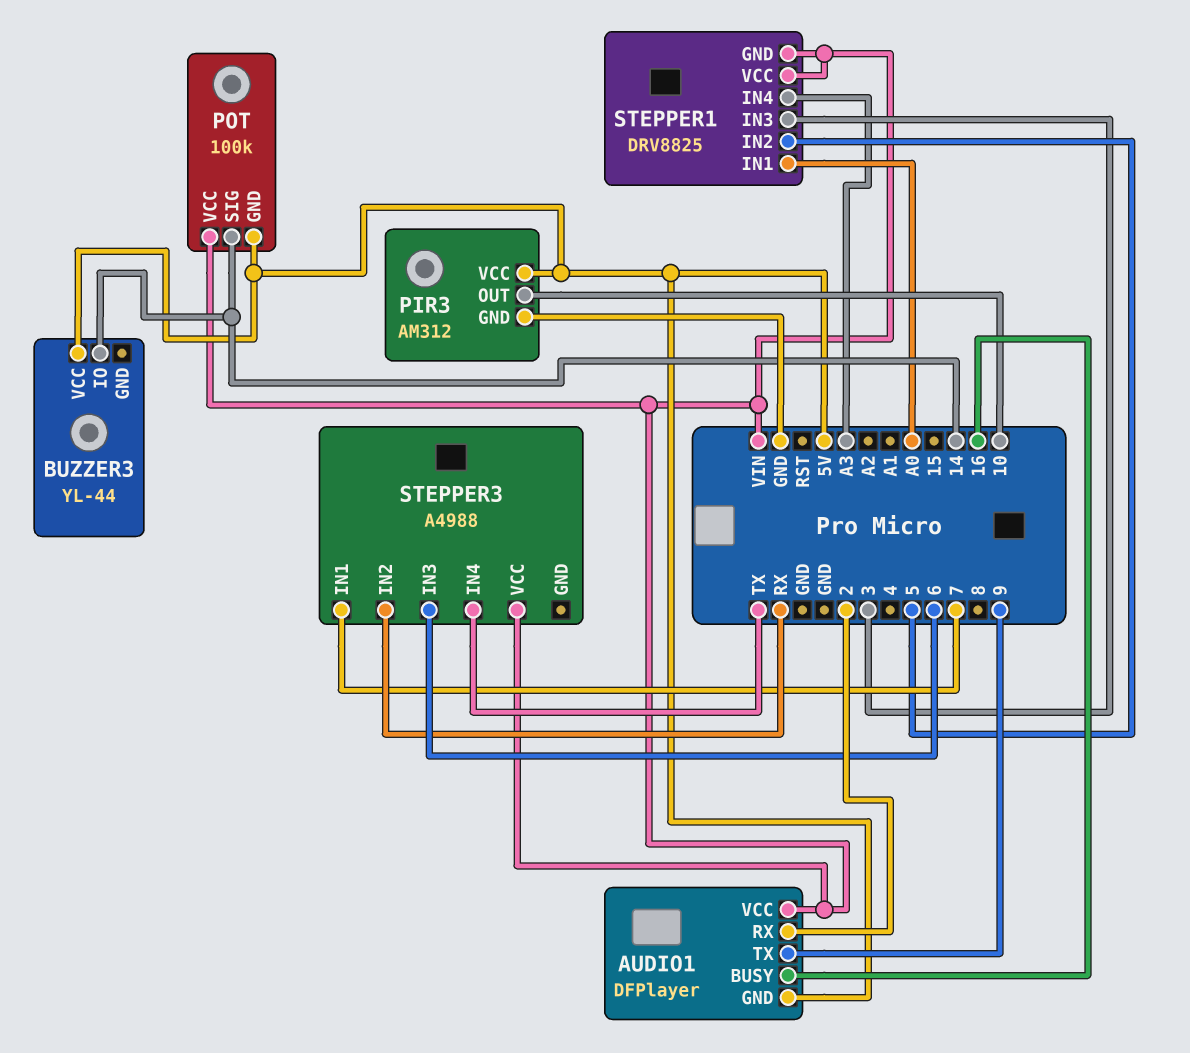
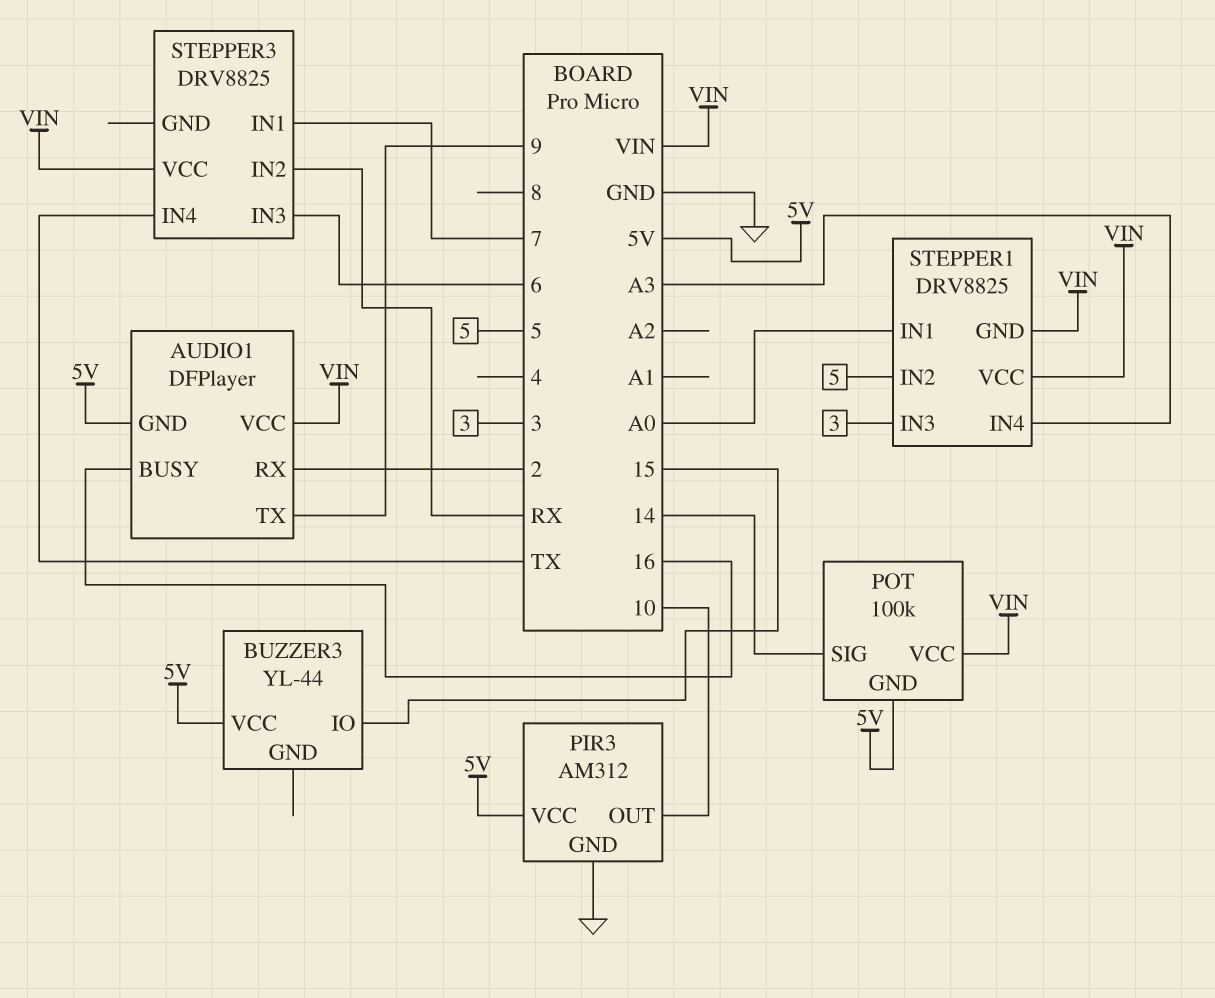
BUZZER3 pin IO: 14 -> 15
STEPPER3: A4988 -> DRV8825

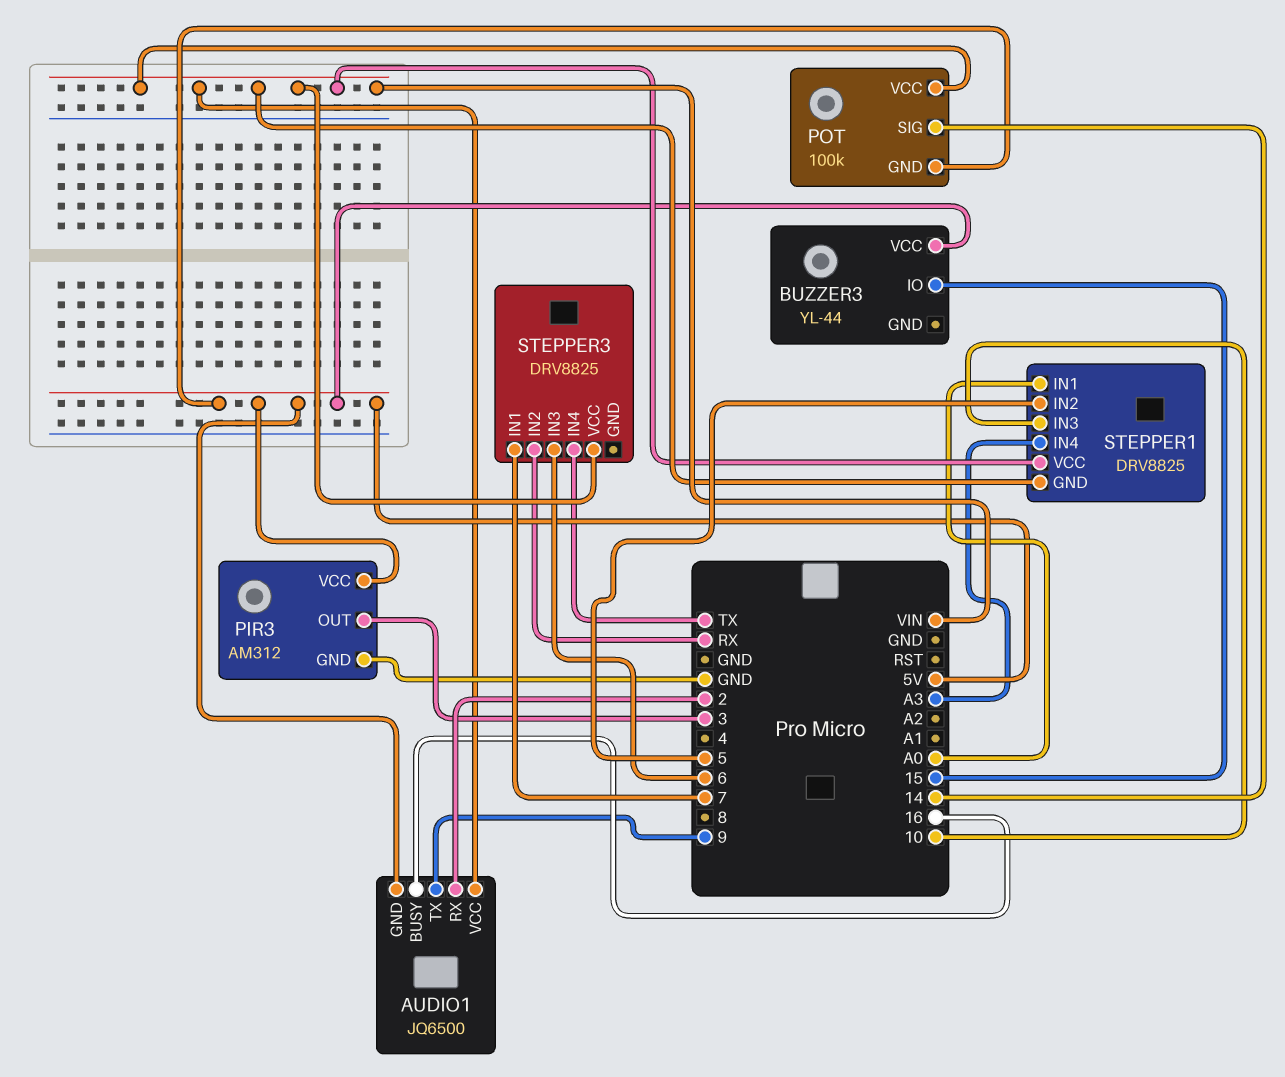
AUDIO1: DFPlayer -> JQ6500
PIR3 pin OUT: 10 -> 3
STEPPER1 pin IN3: 3 -> 10

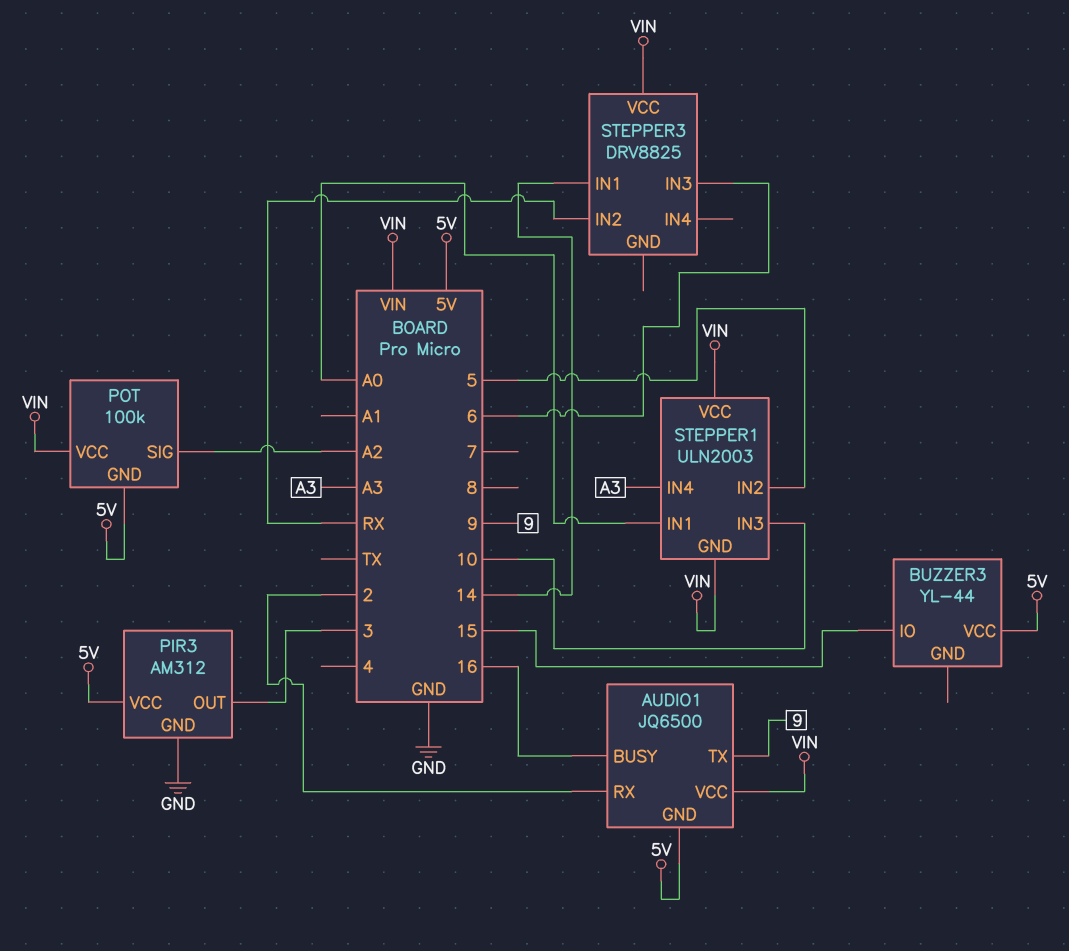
POT pin SIG: 14 -> A2
STEPPER1: DRV8825 -> ULN2003
STEPPER3 pin IN1: 7 -> 14
STEPPER3 pin IN4: TX -> none

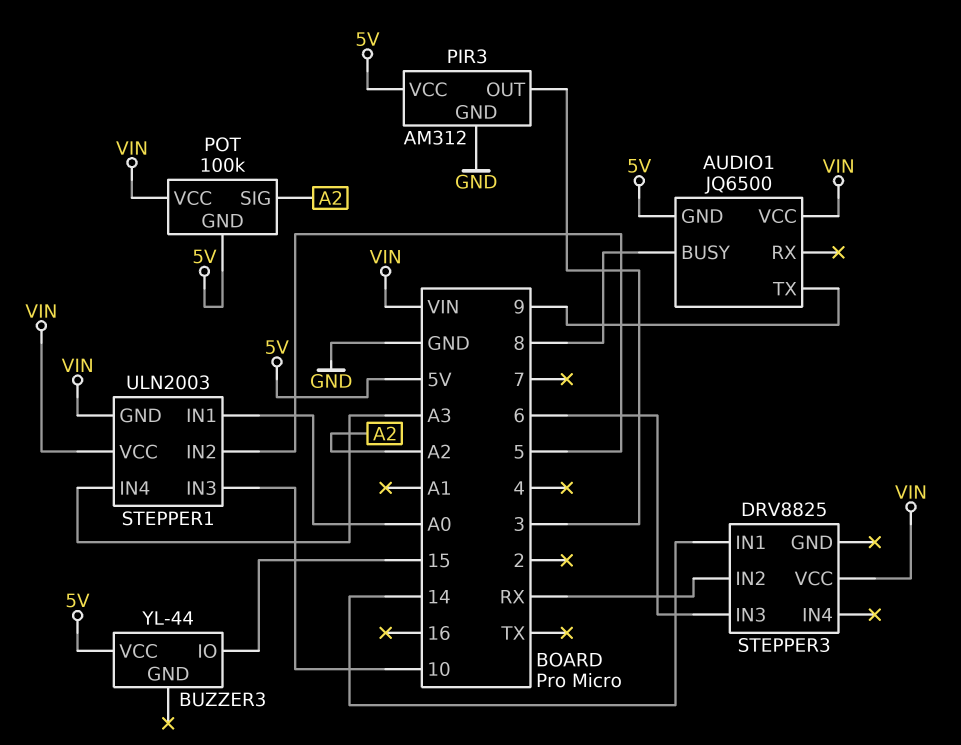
AUDIO1 pin BUSY: 16 -> 8
AUDIO1 pin RX: 2 -> none

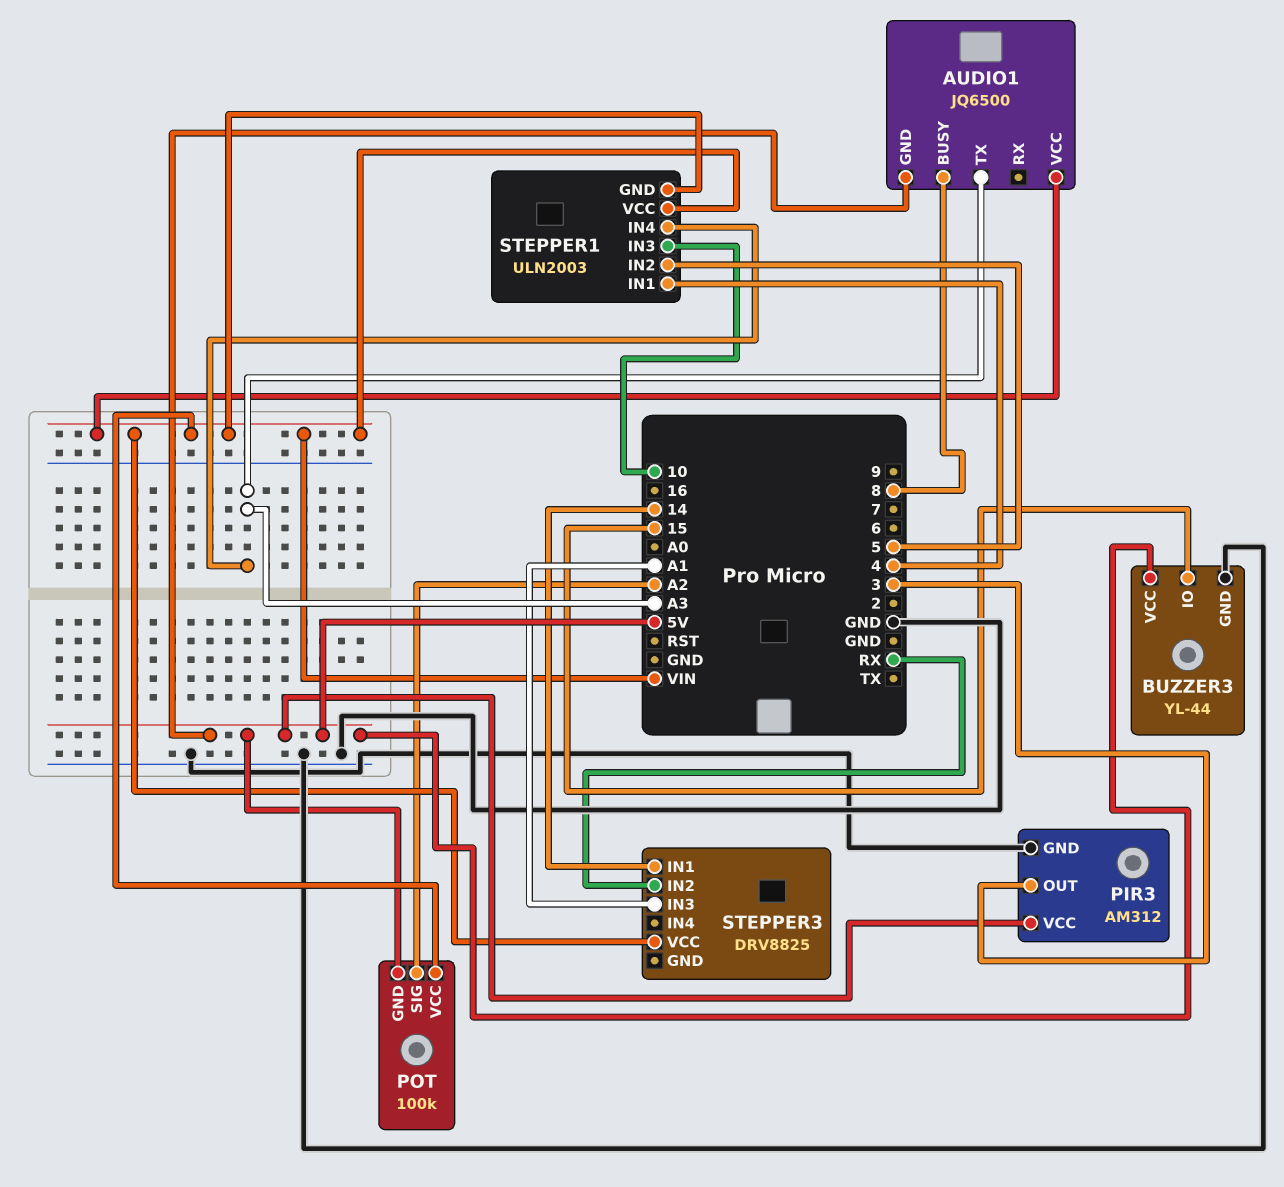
AUDIO1 pin TX: 9 -> A3
BUZZER3 pin GND: none -> GND
STEPPER1 pin IN1: A0 -> 4
STEPPER3 pin IN3: 6 -> A1

